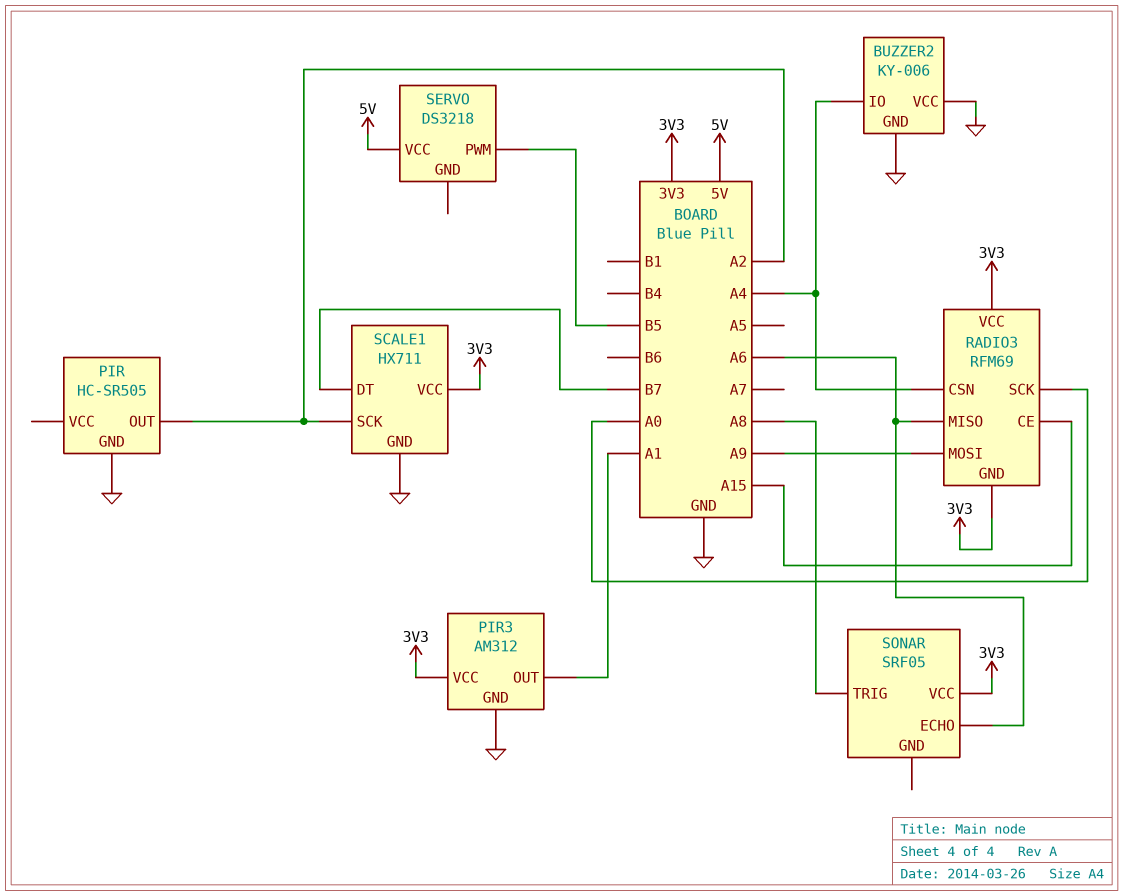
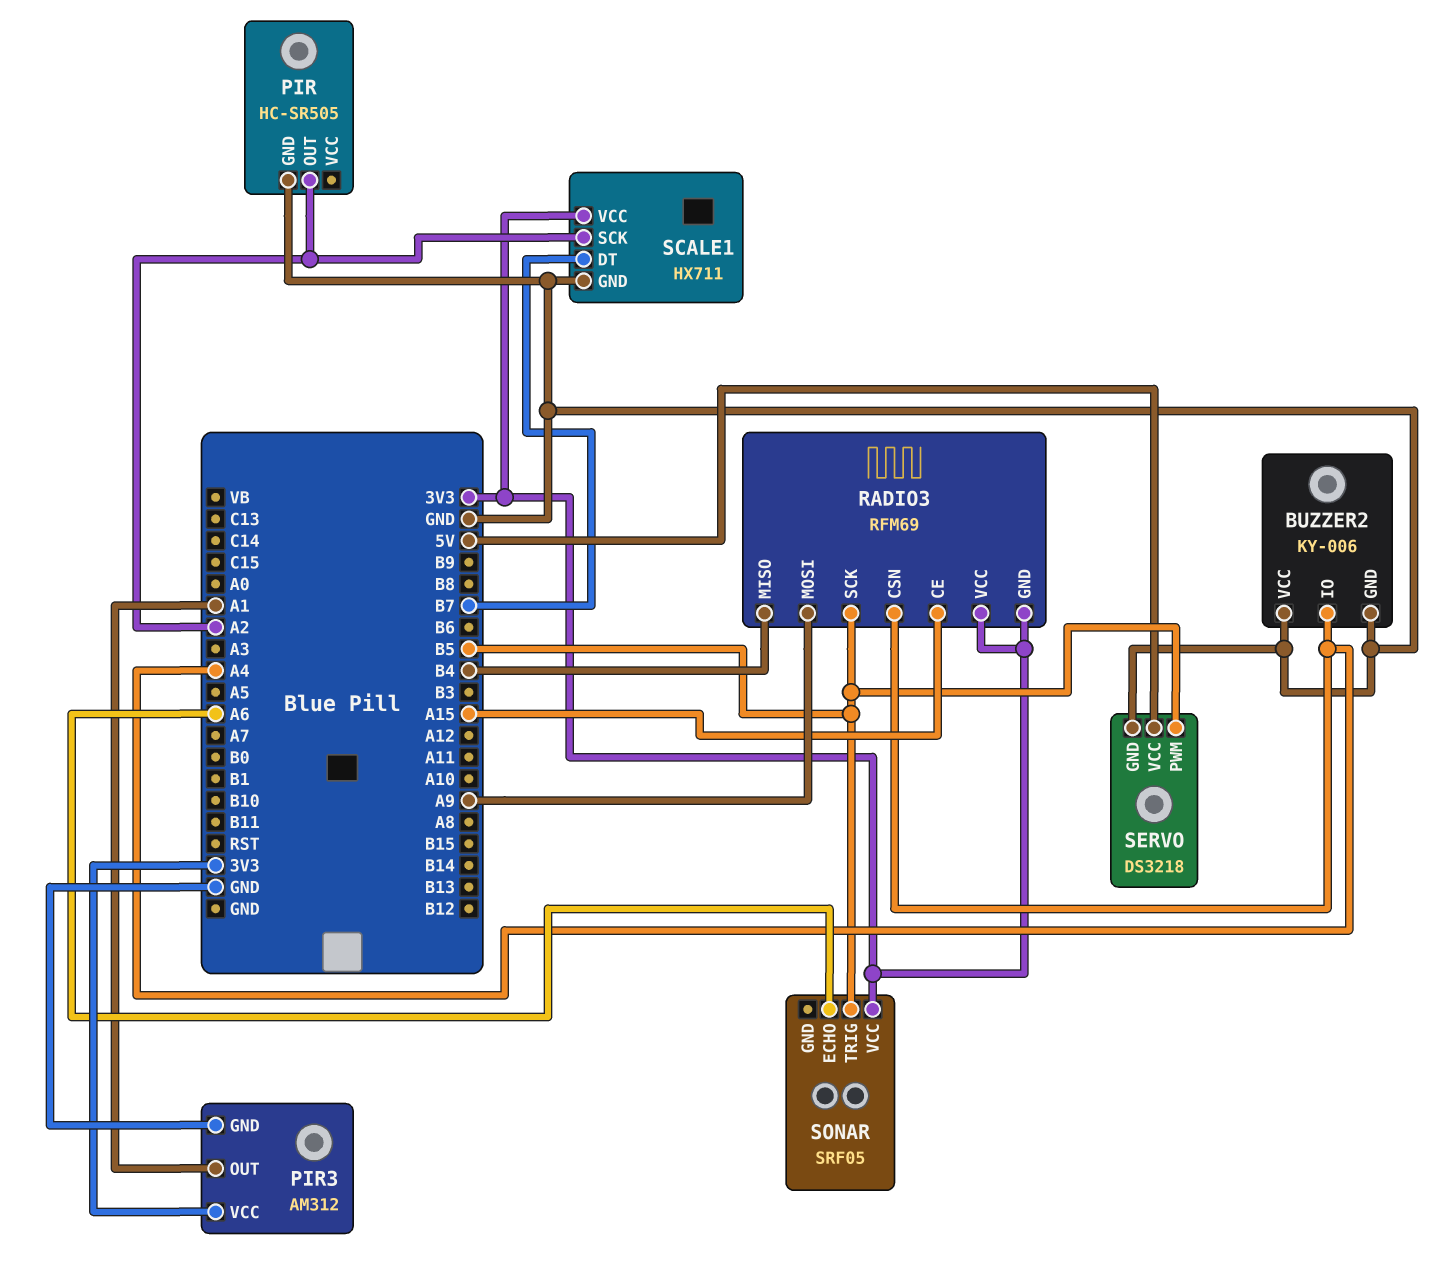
RADIO3 pin MISO: A6 -> B4
RADIO3 pin SCK: A0 -> B5
SERVO pin GND: none -> GND
SONAR pin TRIG: A8 -> B5

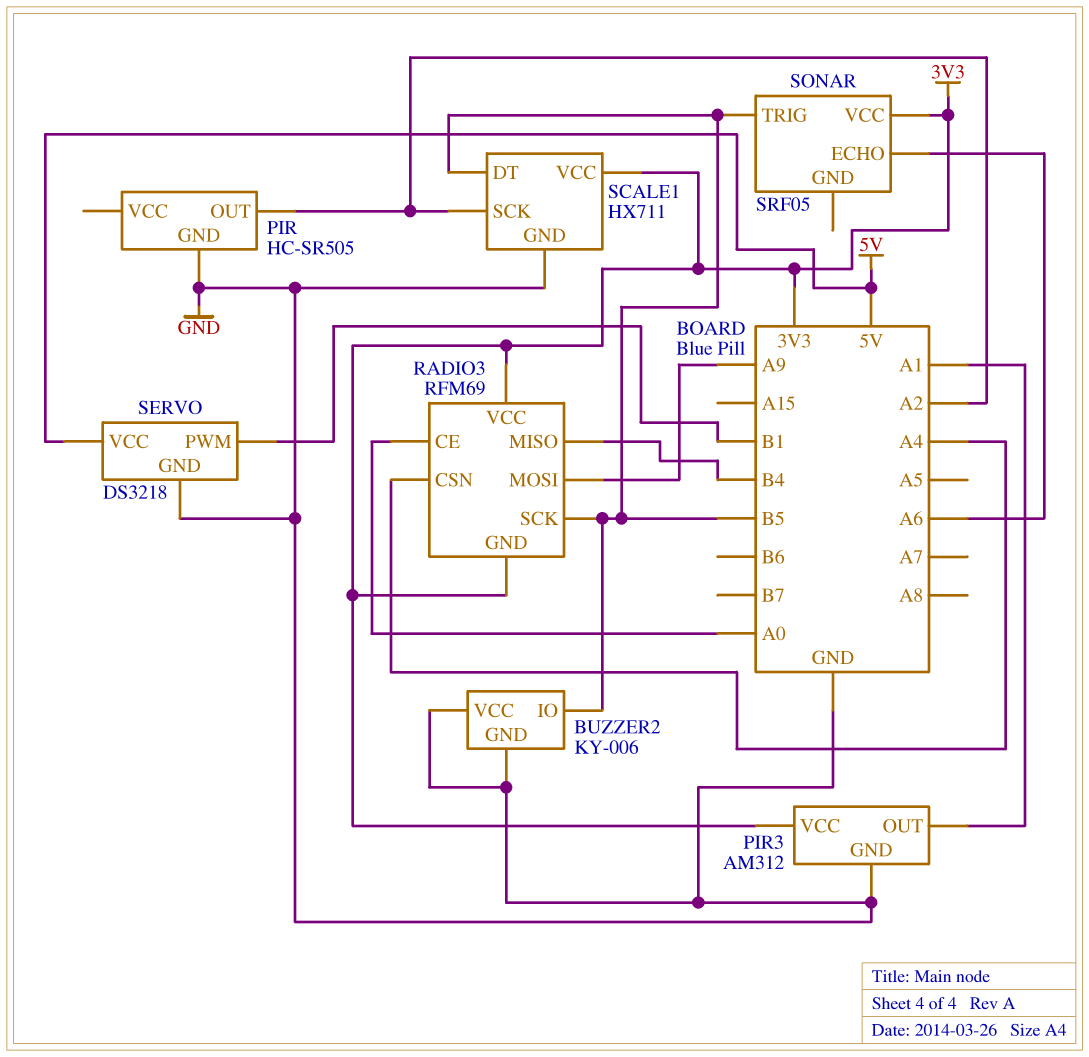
BUZZER2 pin IO: A4 -> B5
RADIO3 pin CE: A15 -> A0
SCALE1 pin DT: B7 -> B5
SERVO pin PWM: B5 -> B1

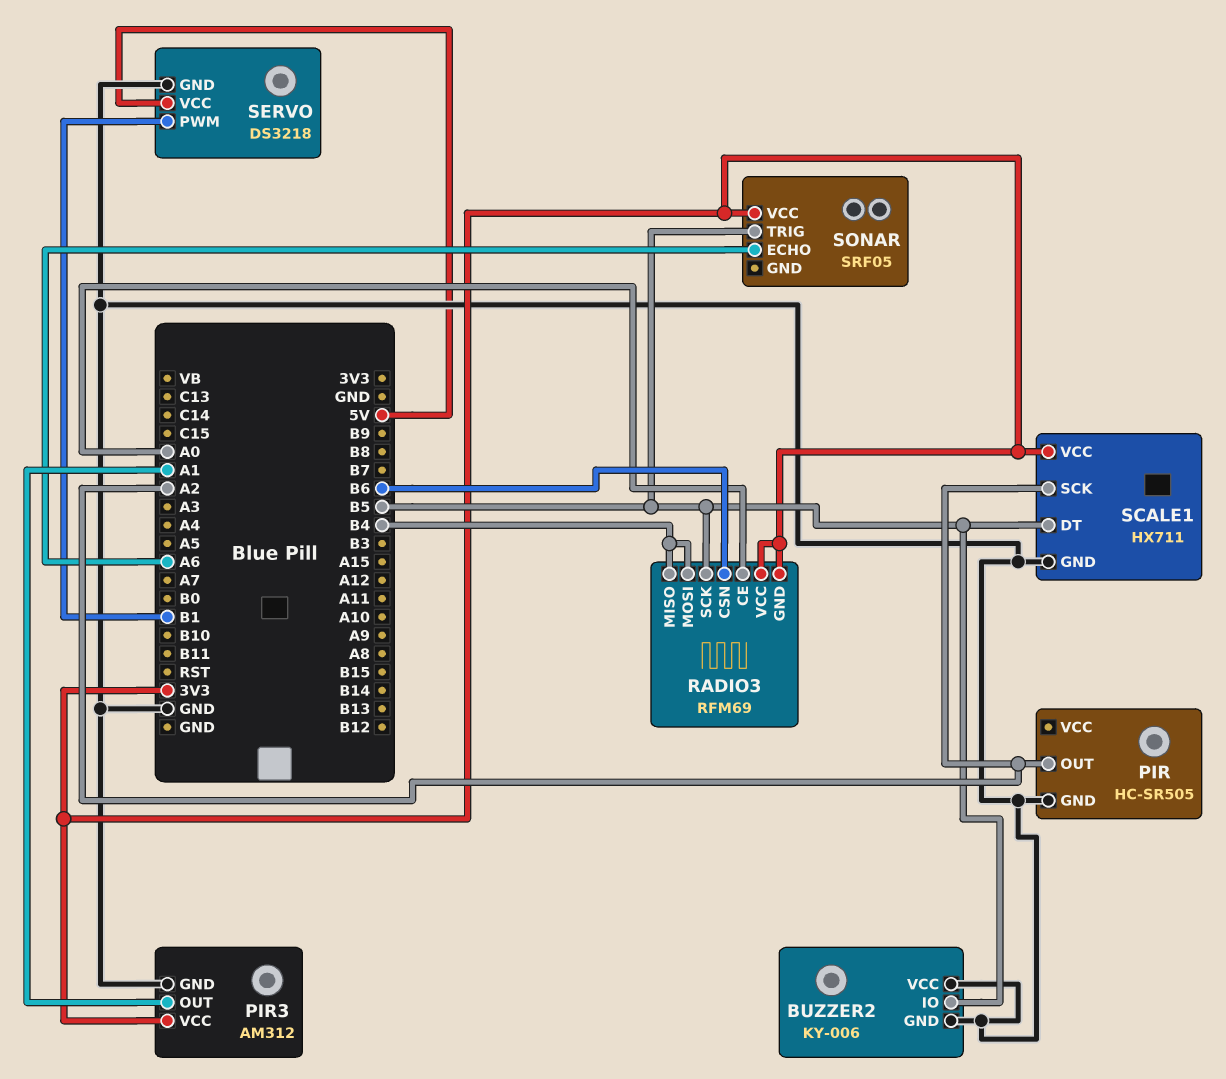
RADIO3 pin CSN: A4 -> B6
RADIO3 pin MOSI: A9 -> B4

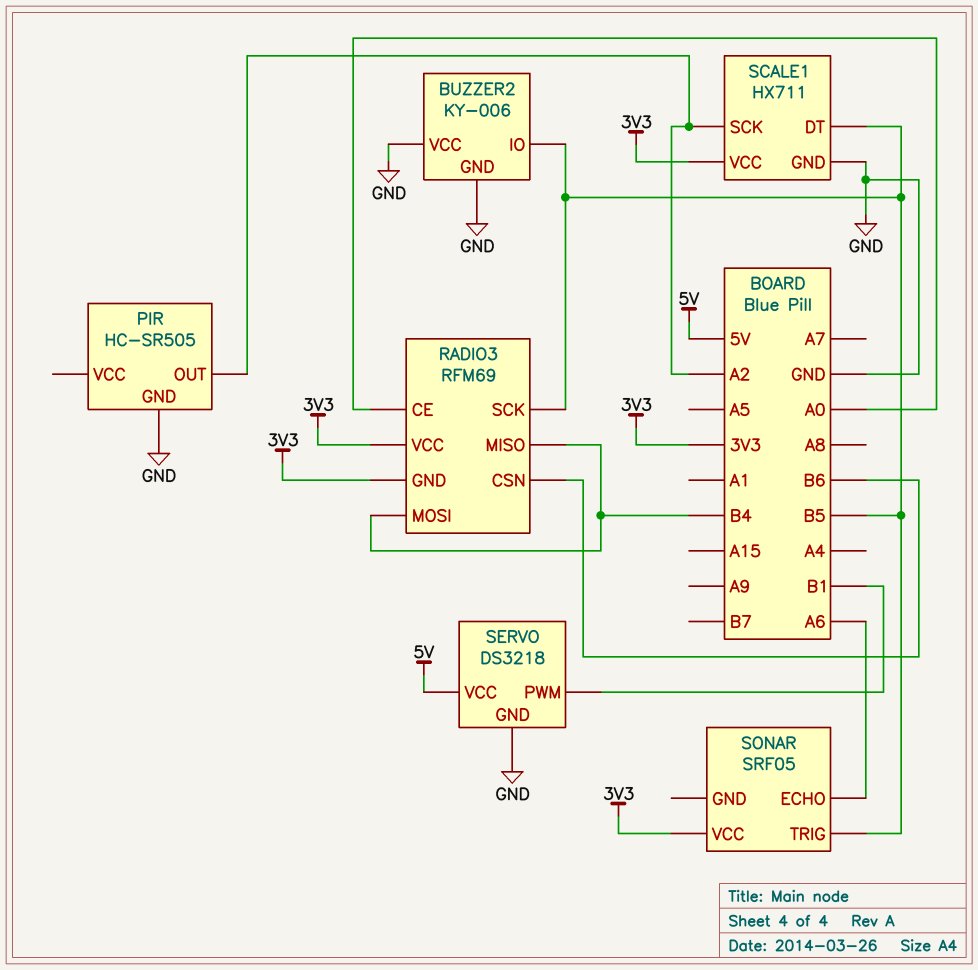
PIR3: AM312 -> none
PIR3 pin GND: GND -> none
PIR3 pin OUT: A1 -> none
PIR3 pin VCC: 3V3 -> none

